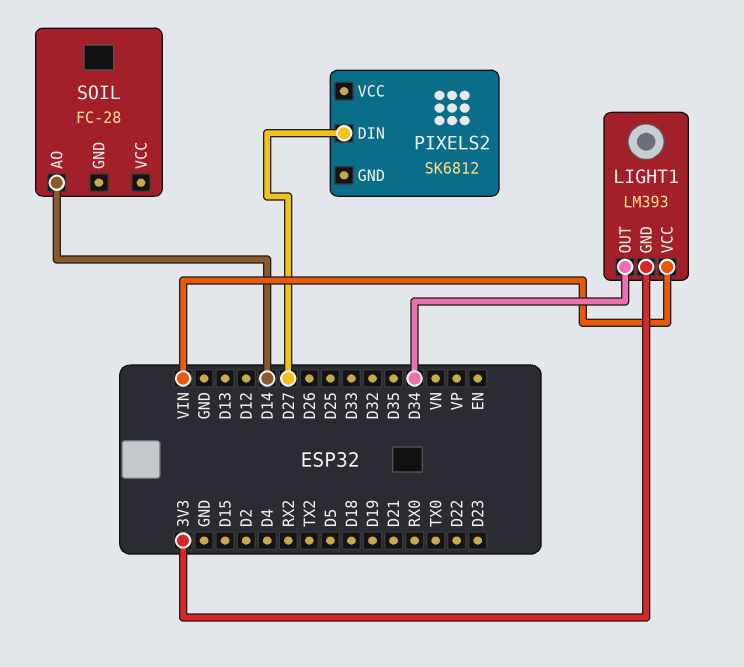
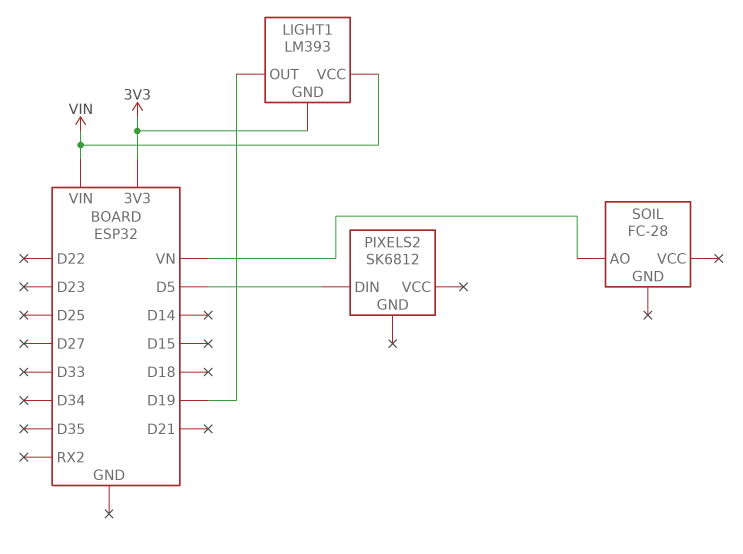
LIGHT1 pin OUT: D34 -> D19
PIXELS2 pin DIN: D27 -> D5
SOIL pin AO: D14 -> VN

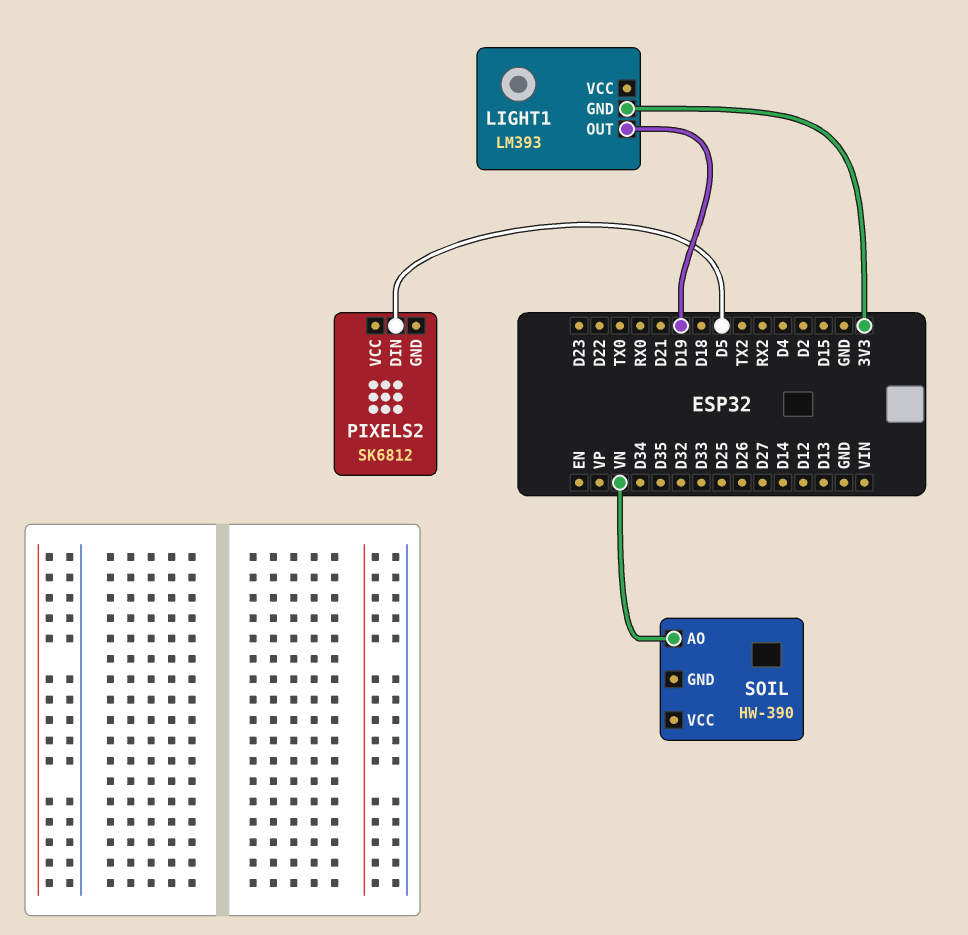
LIGHT1 pin VCC: VIN -> none
SOIL: FC-28 -> HW-390

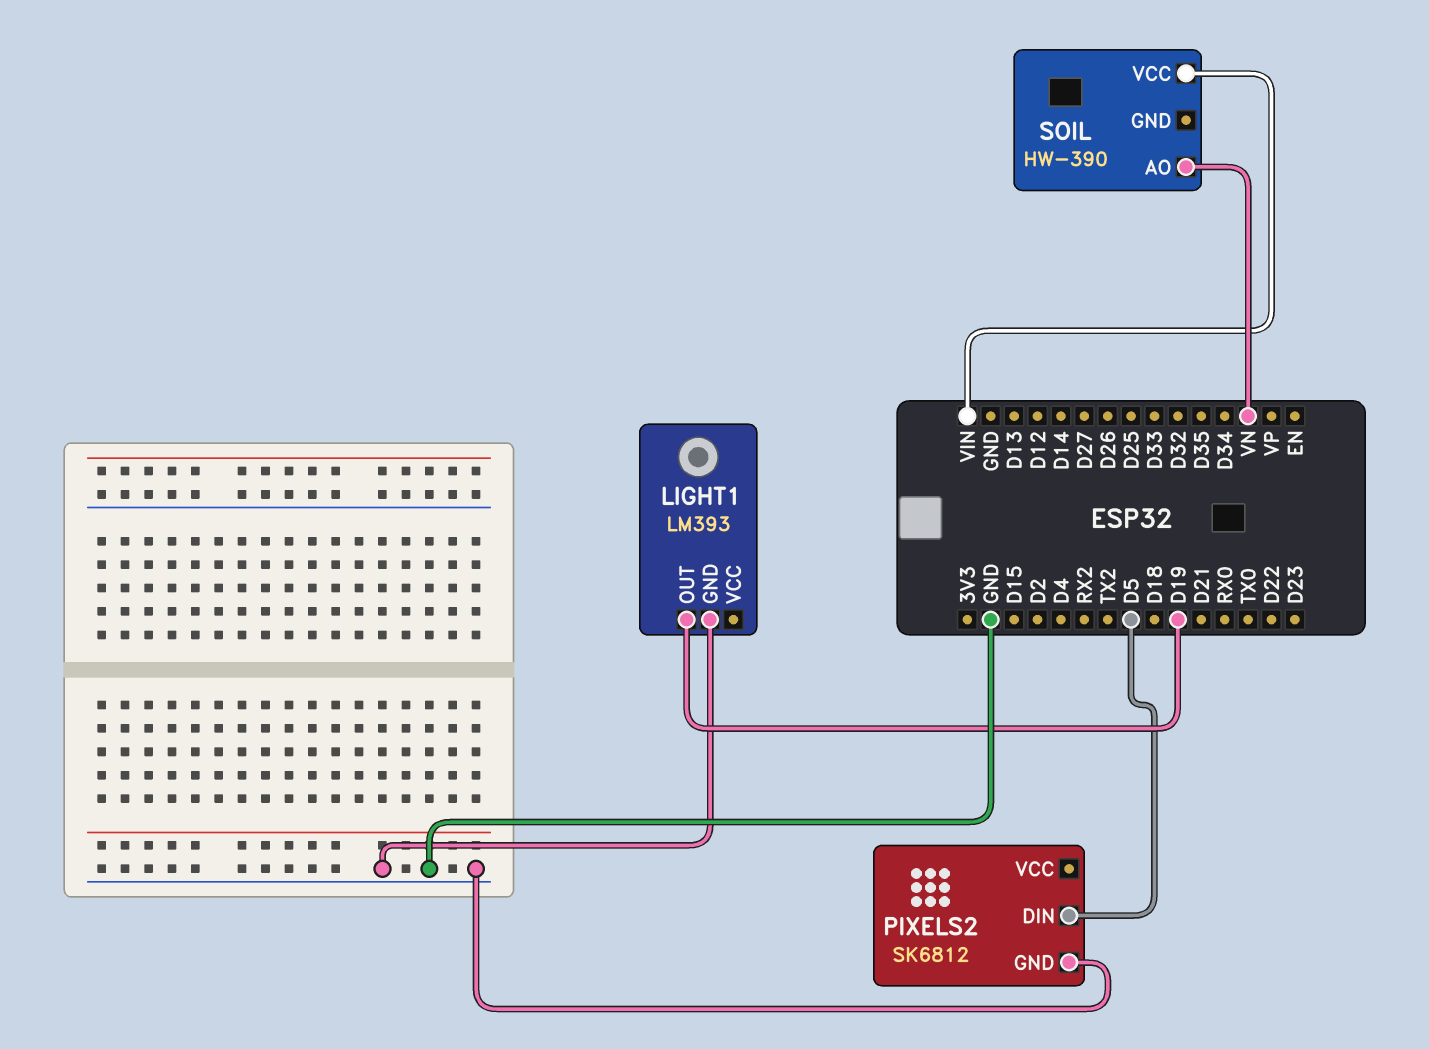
LIGHT1 pin GND: 3V3 -> GND
PIXELS2 pin GND: none -> GND
SOIL pin VCC: none -> VIN

